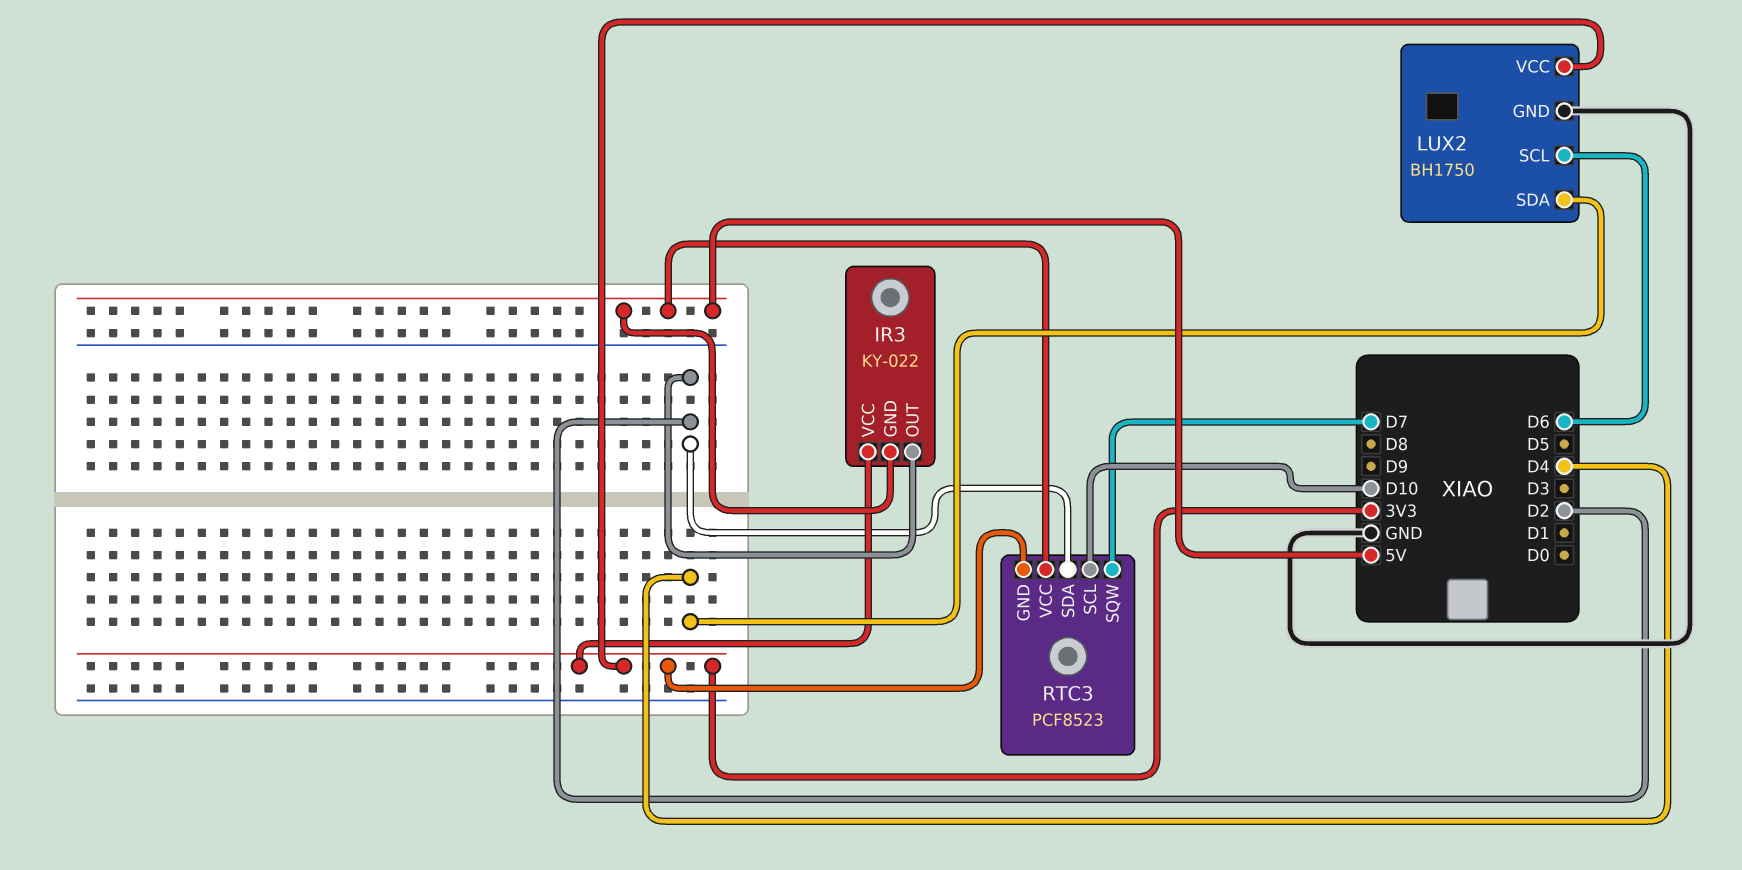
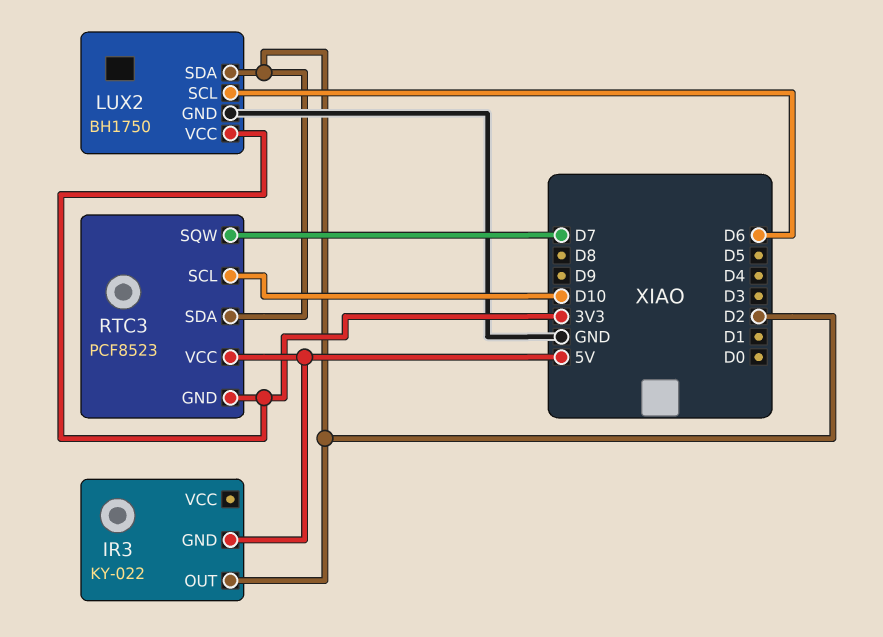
IR3 pin VCC: 3V3 -> none
LUX2 pin SDA: D4 -> D2

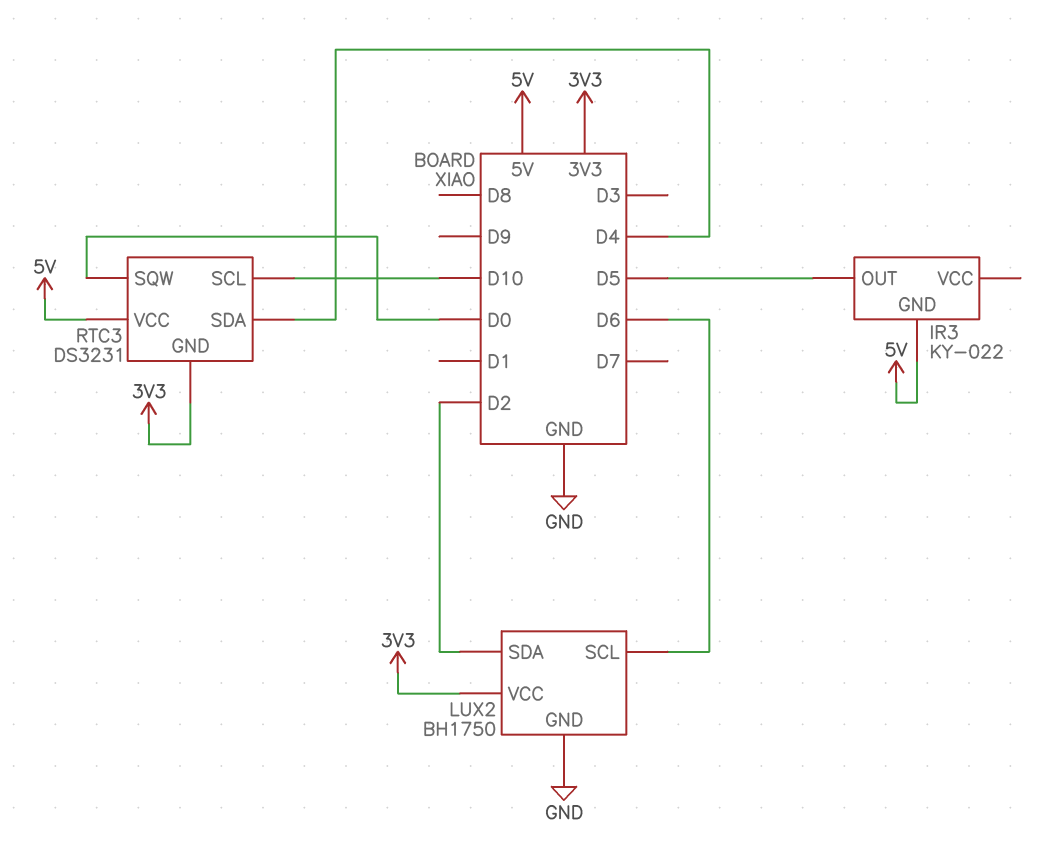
IR3 pin OUT: D2 -> D5
RTC3: PCF8523 -> DS3231
RTC3 pin SDA: D2 -> D4
RTC3 pin SQW: D7 -> D0

